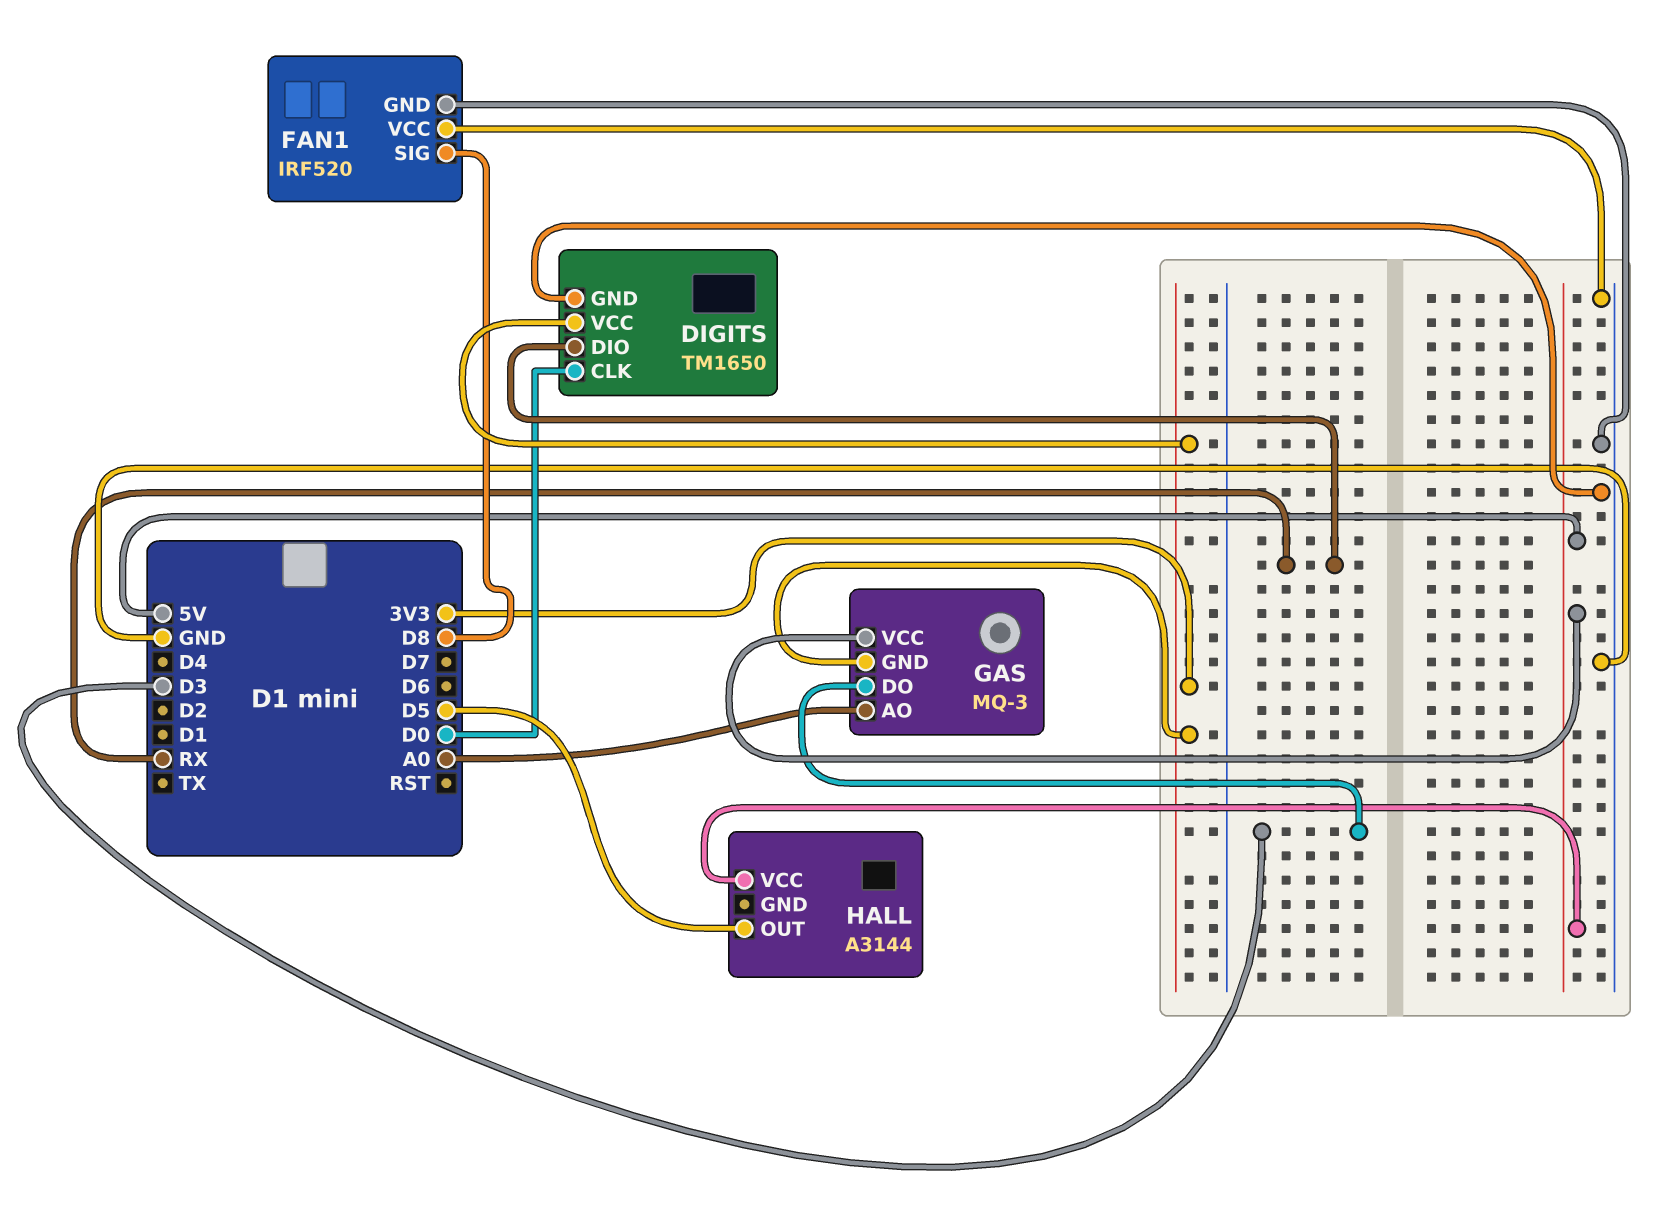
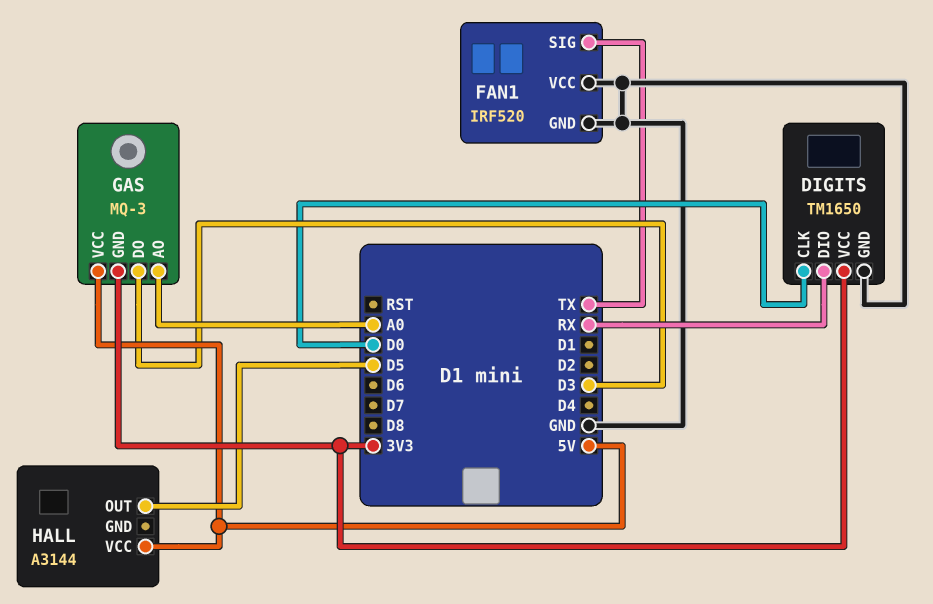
FAN1 pin SIG: D8 -> TX

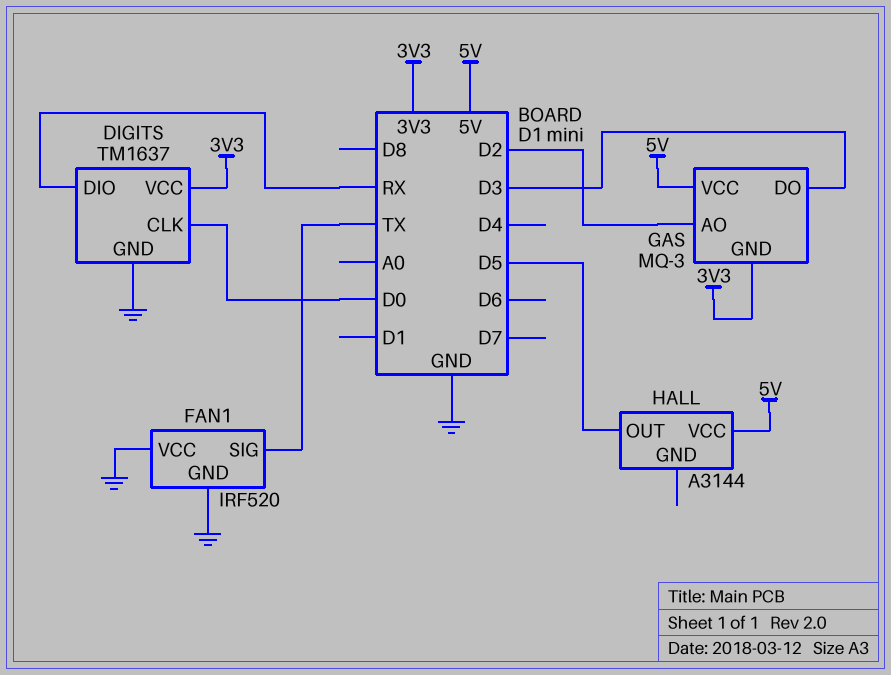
DIGITS: TM1650 -> TM1637
GAS pin AO: A0 -> D2

